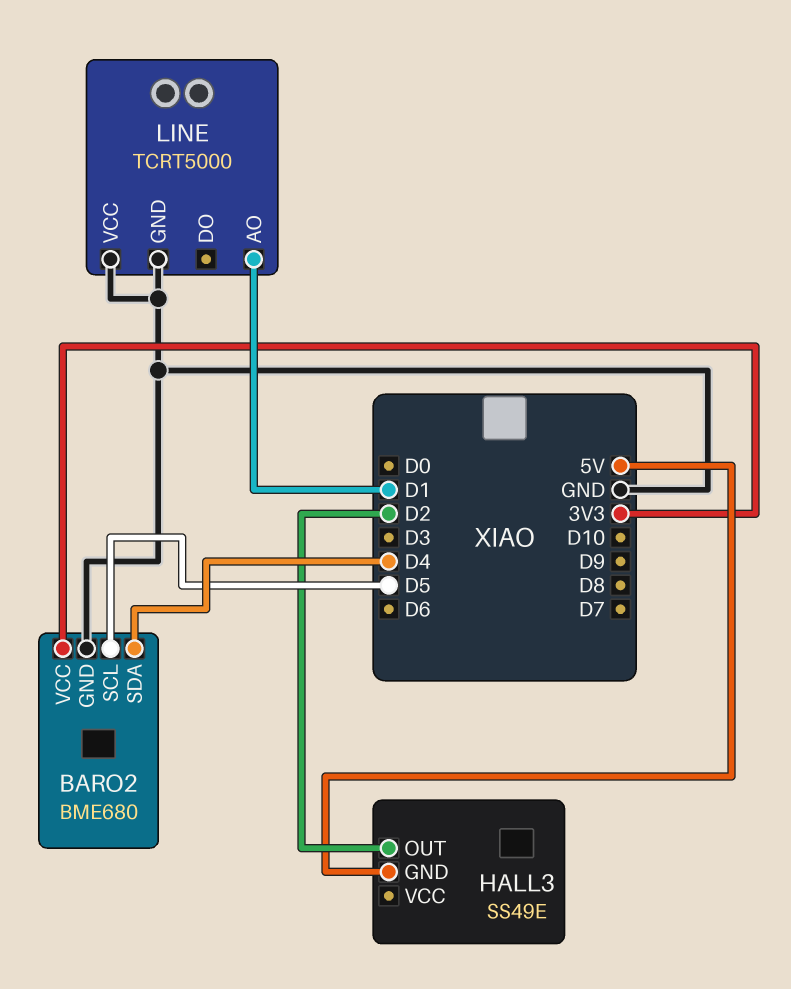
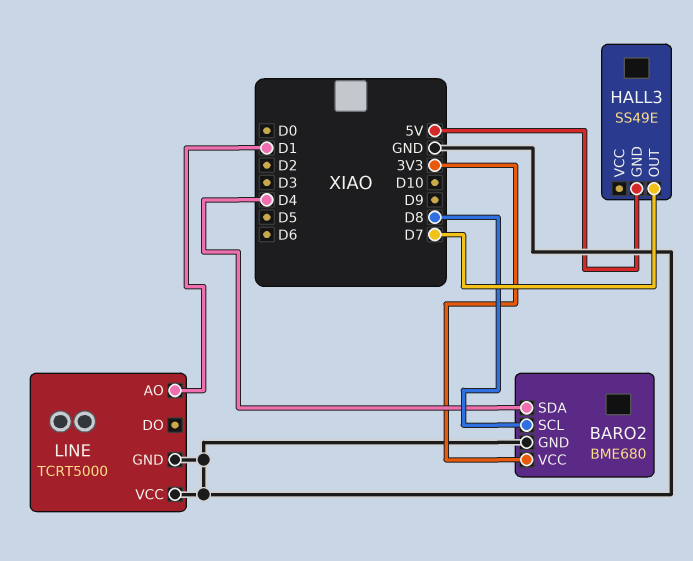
BARO2 pin SCL: D5 -> D8
HALL3 pin OUT: D2 -> D7

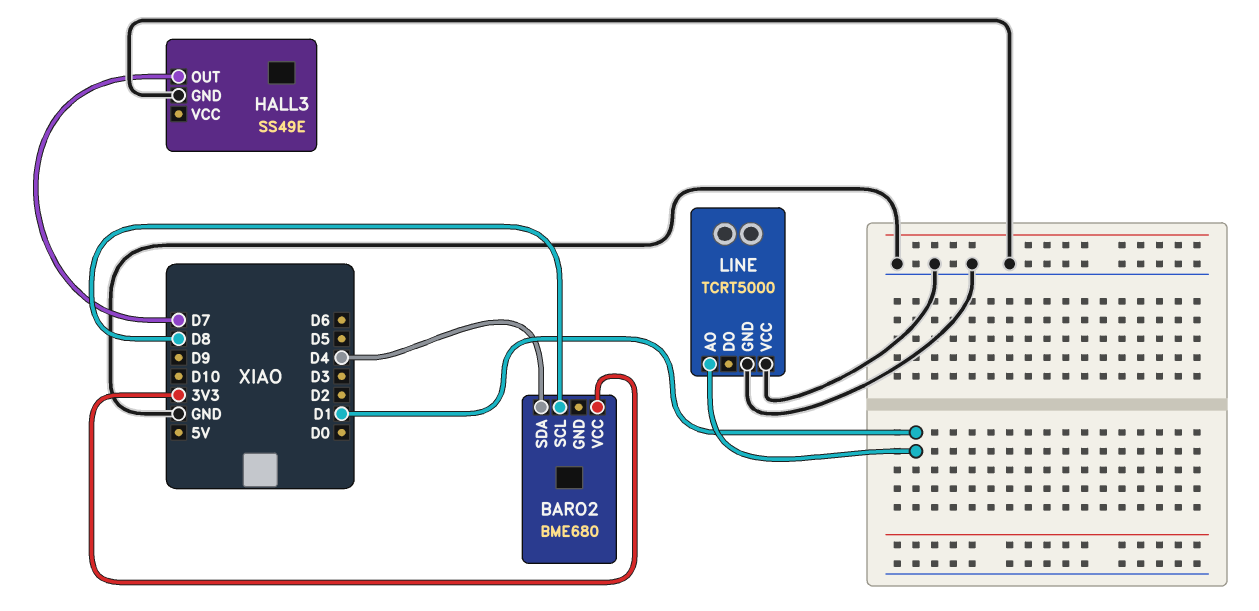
BARO2 pin GND: GND -> none
HALL3 pin GND: 5V -> GND

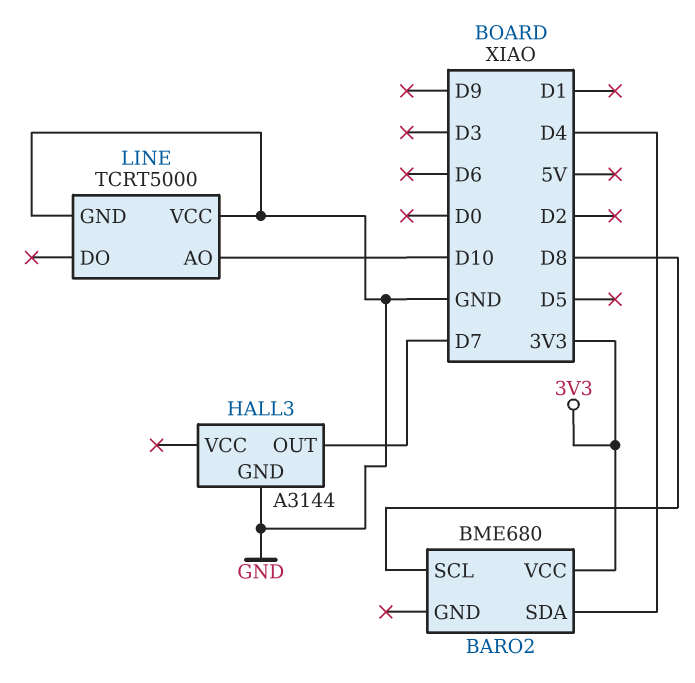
HALL3: SS49E -> A3144
LINE pin AO: D1 -> D10

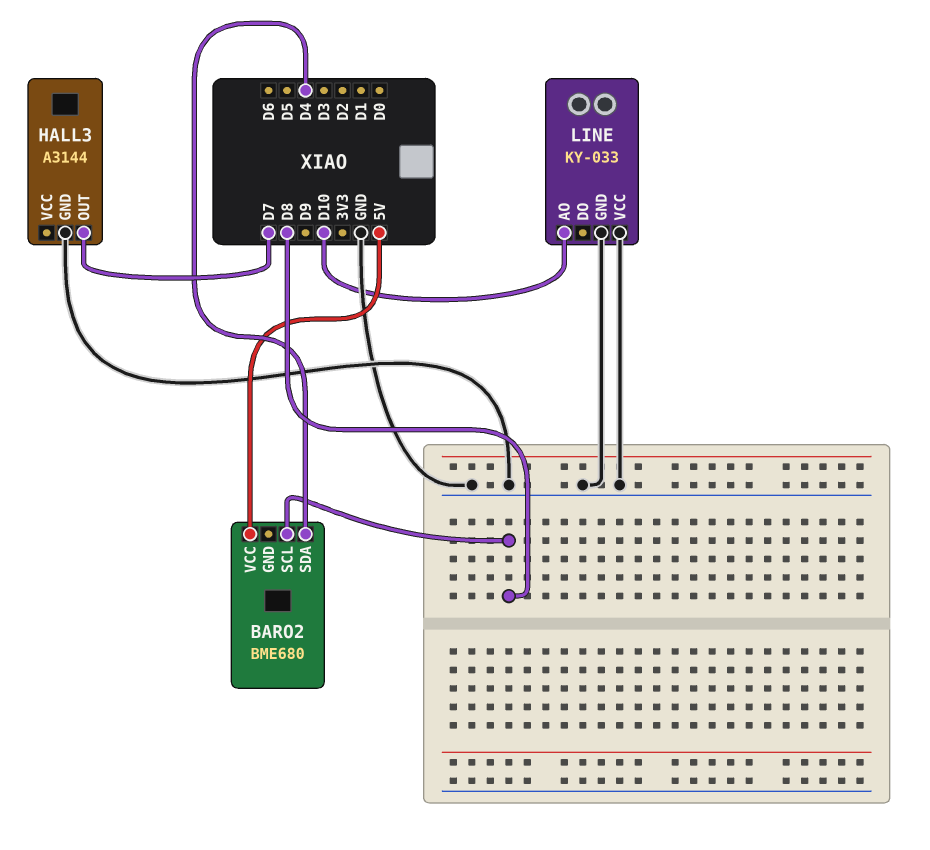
BARO2 pin VCC: 3V3 -> 5V
LINE: TCRT5000 -> KY-033

